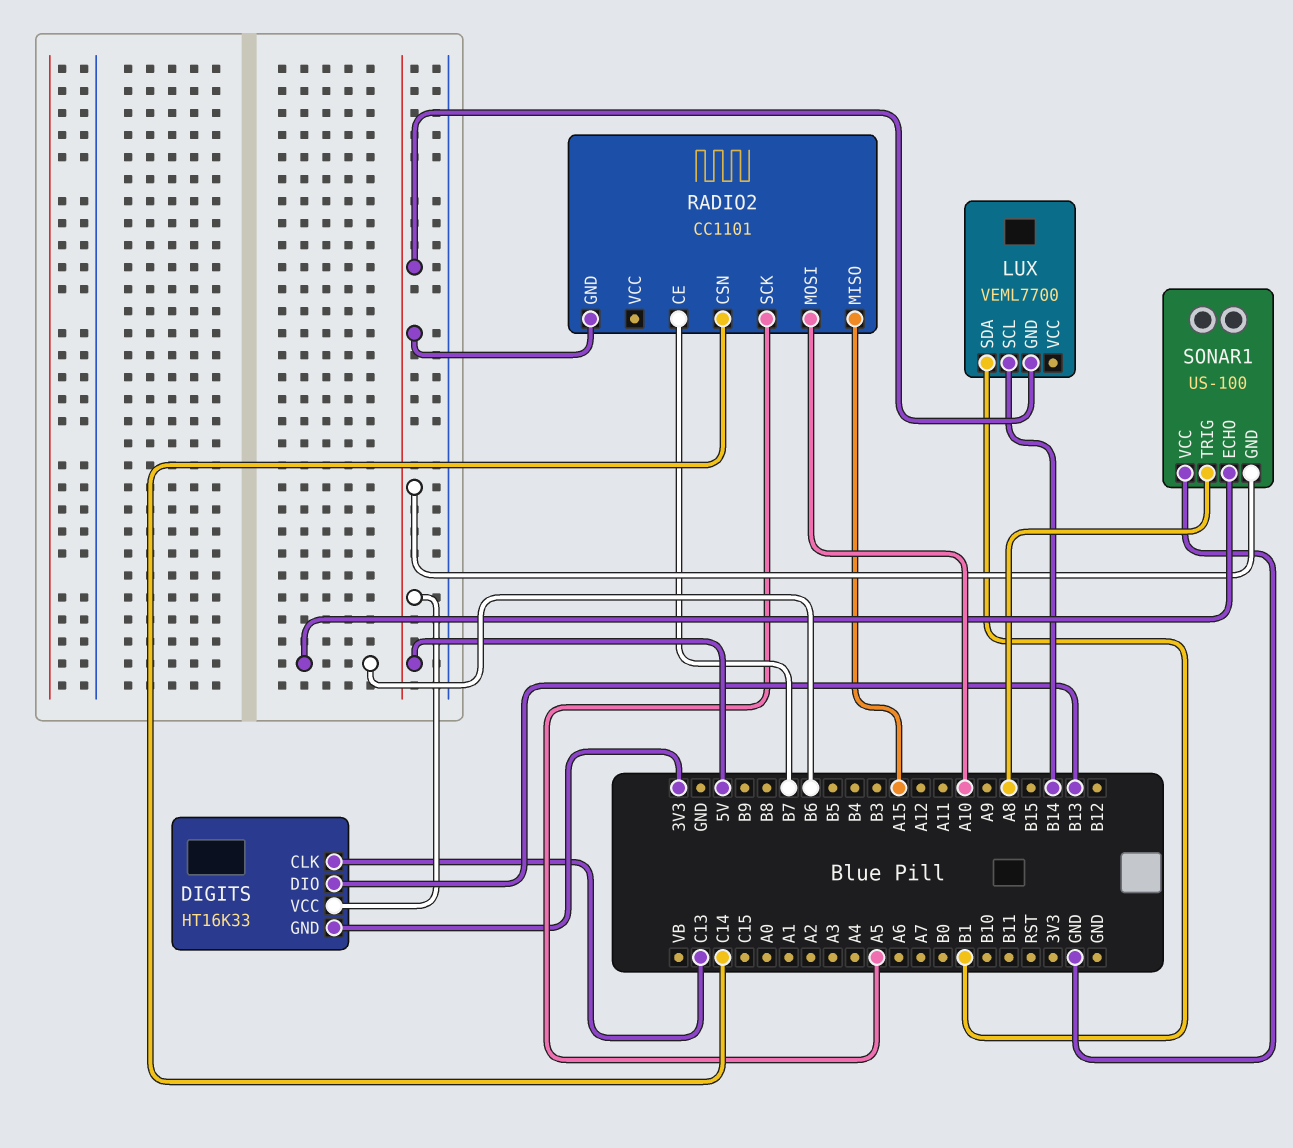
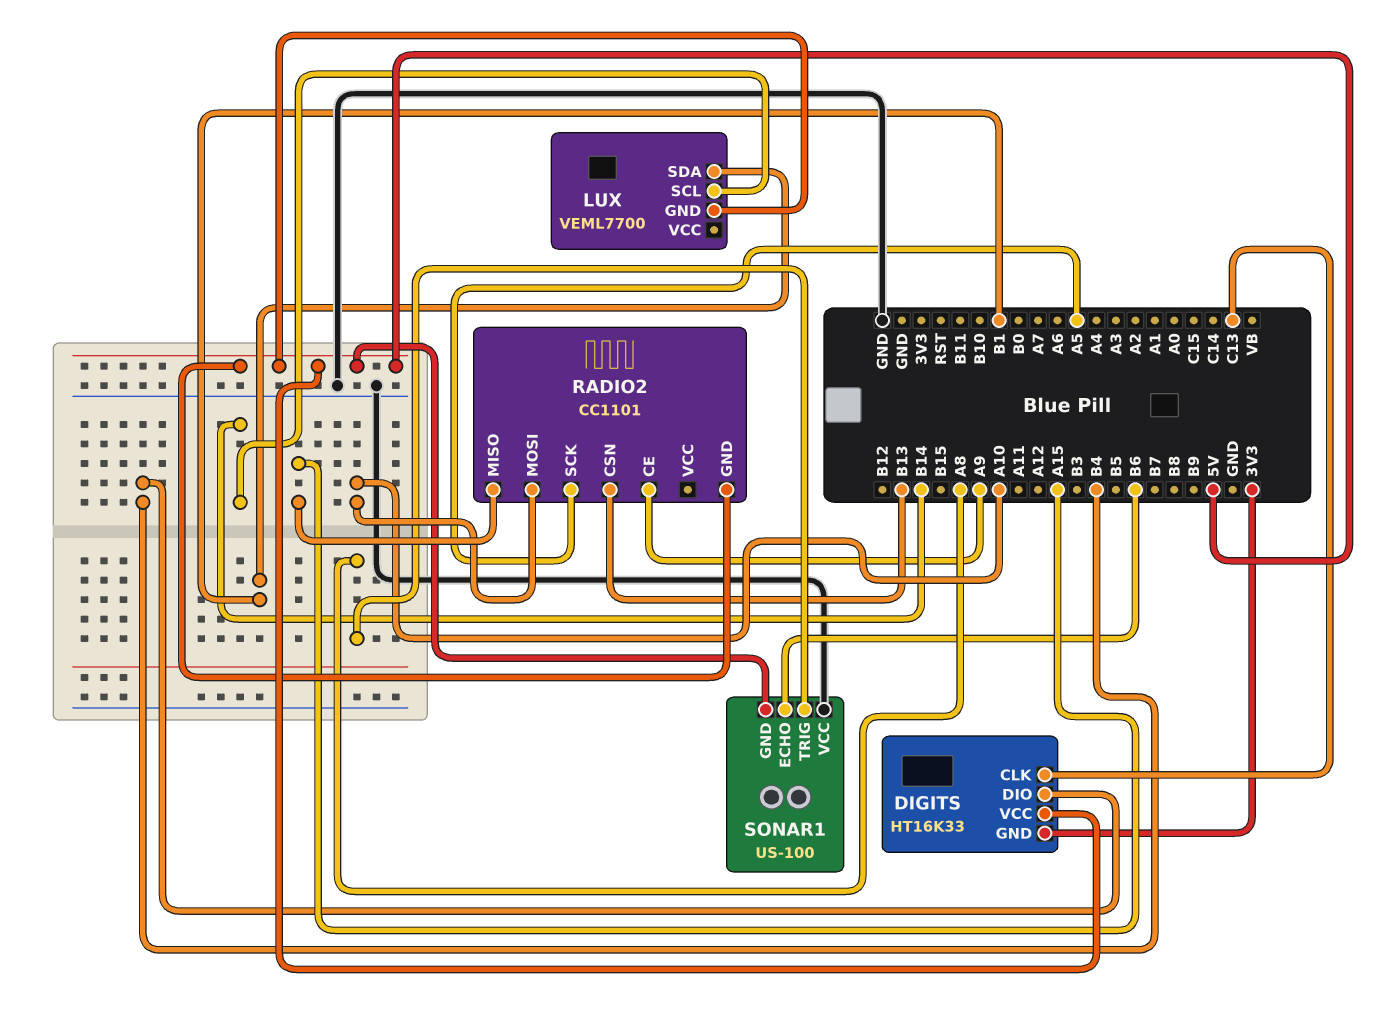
DIGITS pin DIO: B13 -> B4
RADIO2 pin CE: B7 -> A9
RADIO2 pin CSN: C14 -> B13

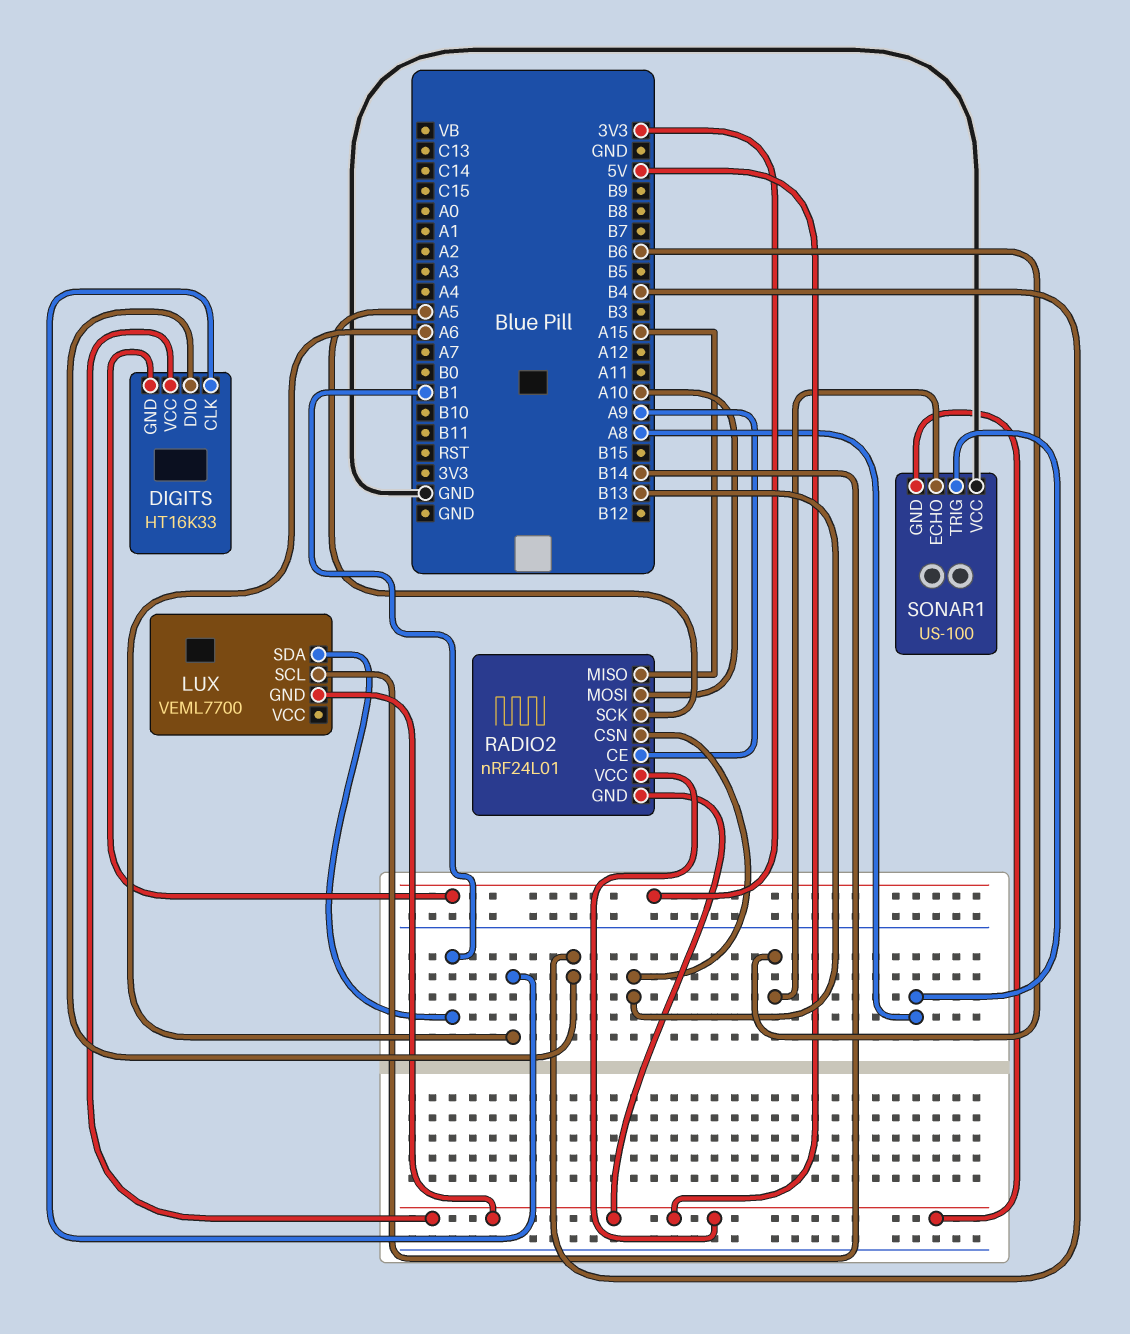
DIGITS pin CLK: C13 -> A6
RADIO2: CC1101 -> nRF24L01
RADIO2 pin VCC: none -> 5V

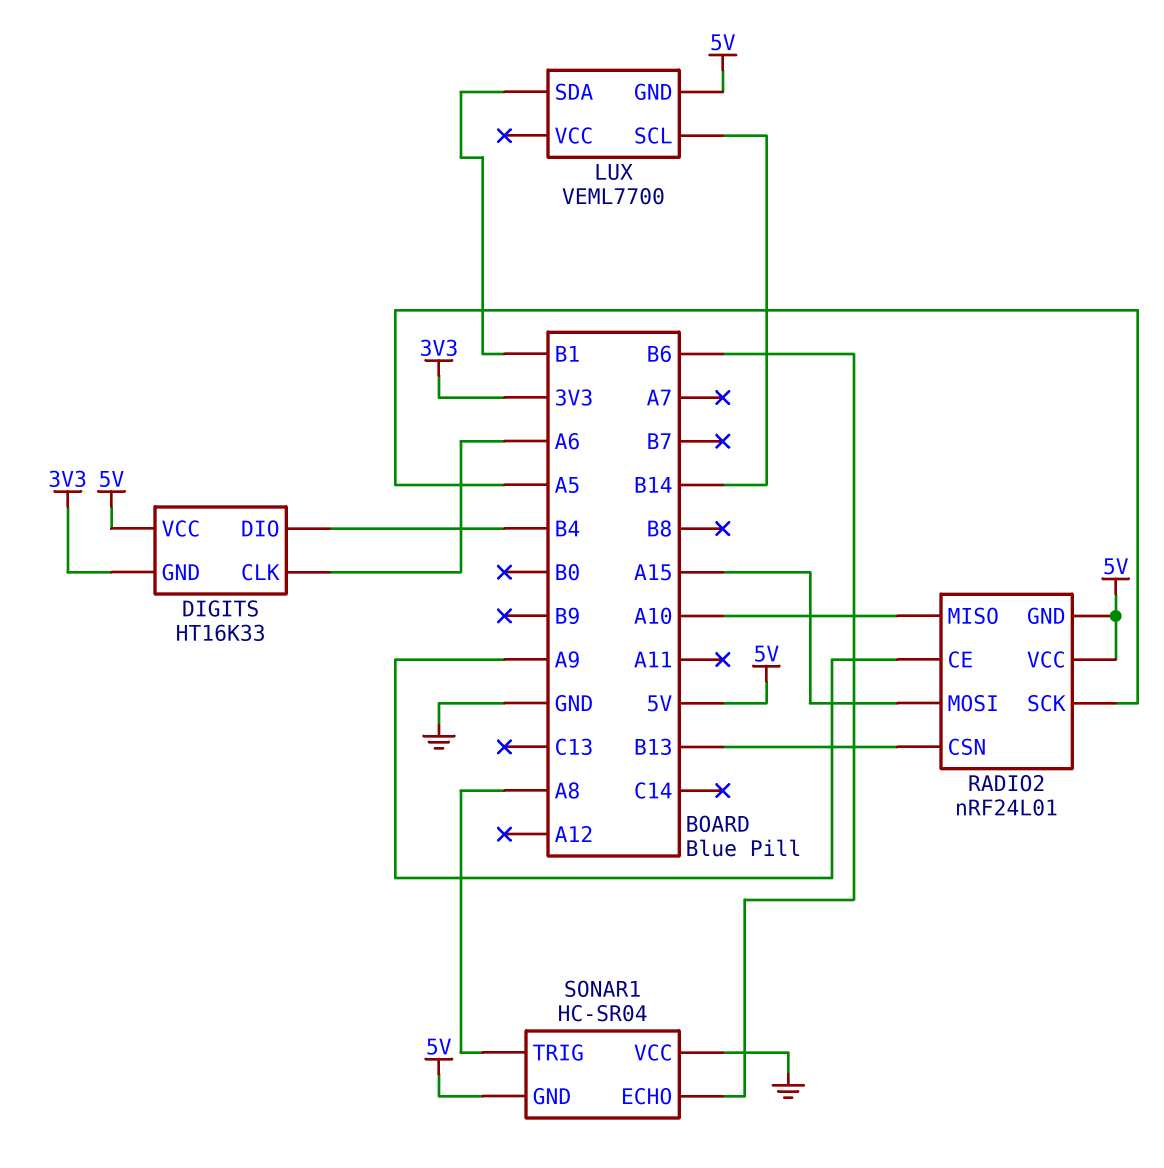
RADIO2 pin MISO: A15 -> A10
RADIO2 pin MOSI: A10 -> A15
SONAR1: US-100 -> HC-SR04

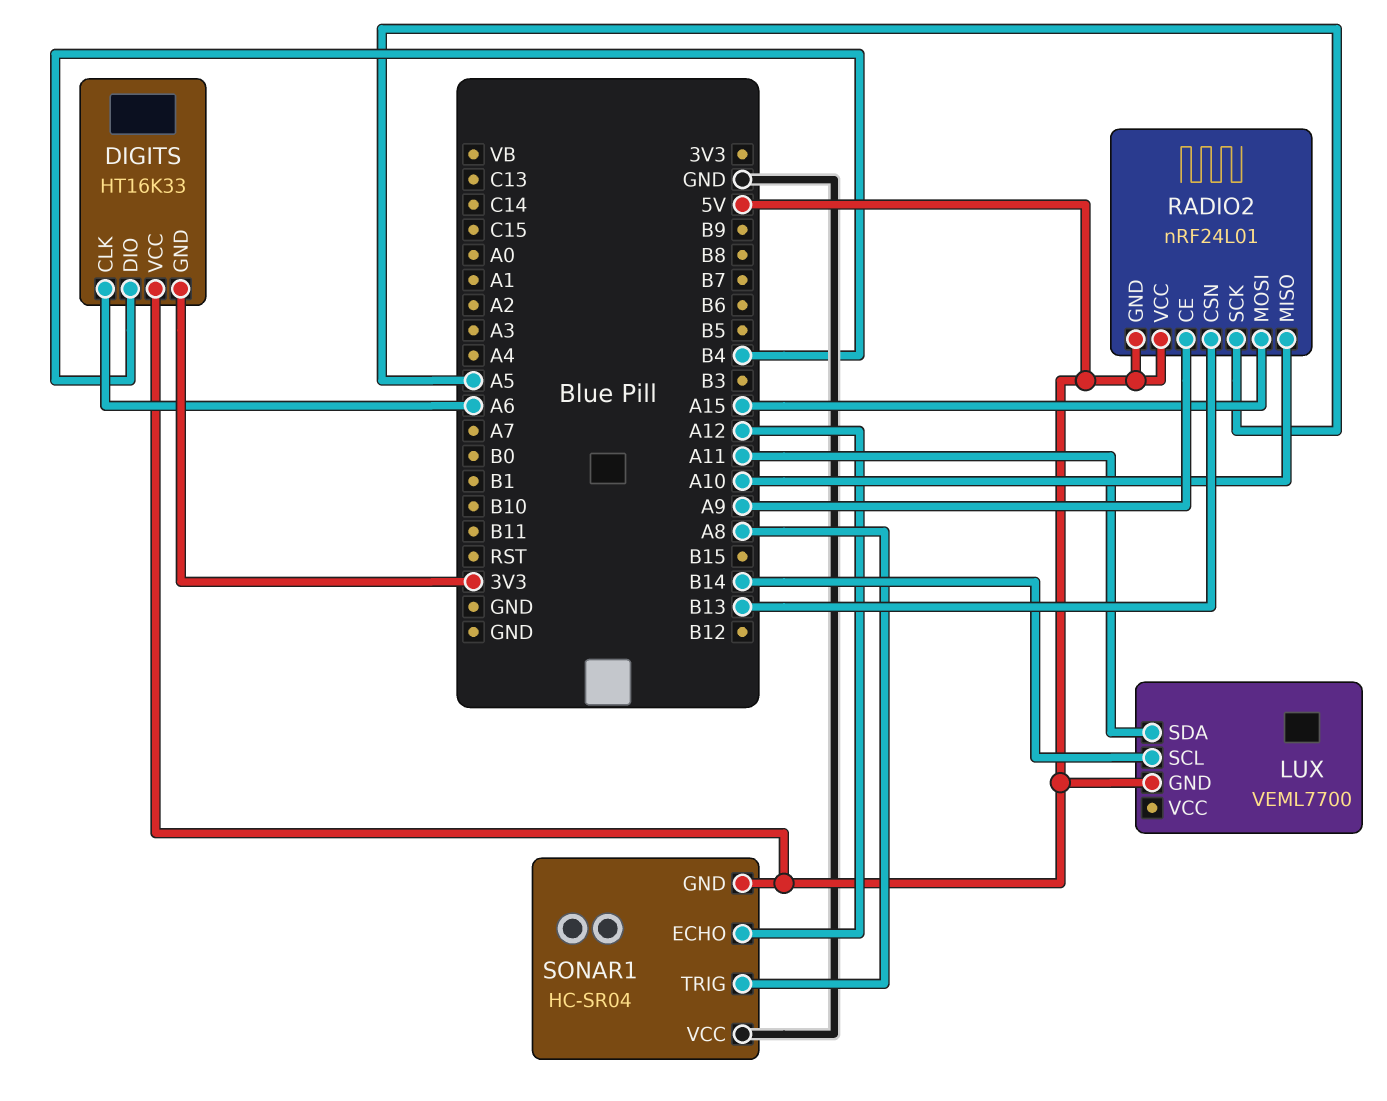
LUX pin SDA: B1 -> A11
SONAR1 pin ECHO: B6 -> A12

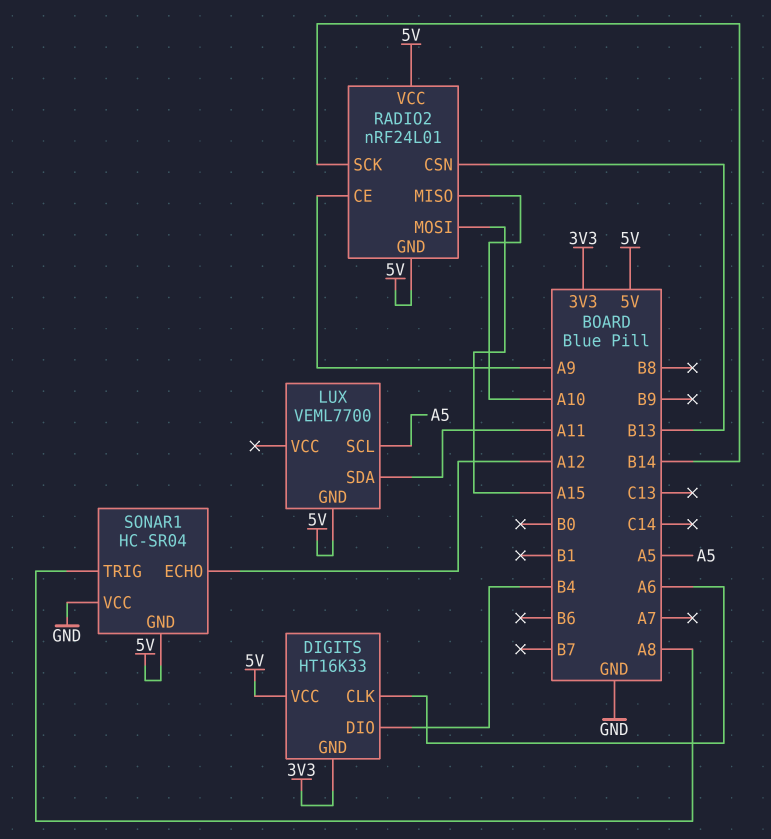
LUX pin SCL: B14 -> A5
RADIO2 pin SCK: A5 -> B14

